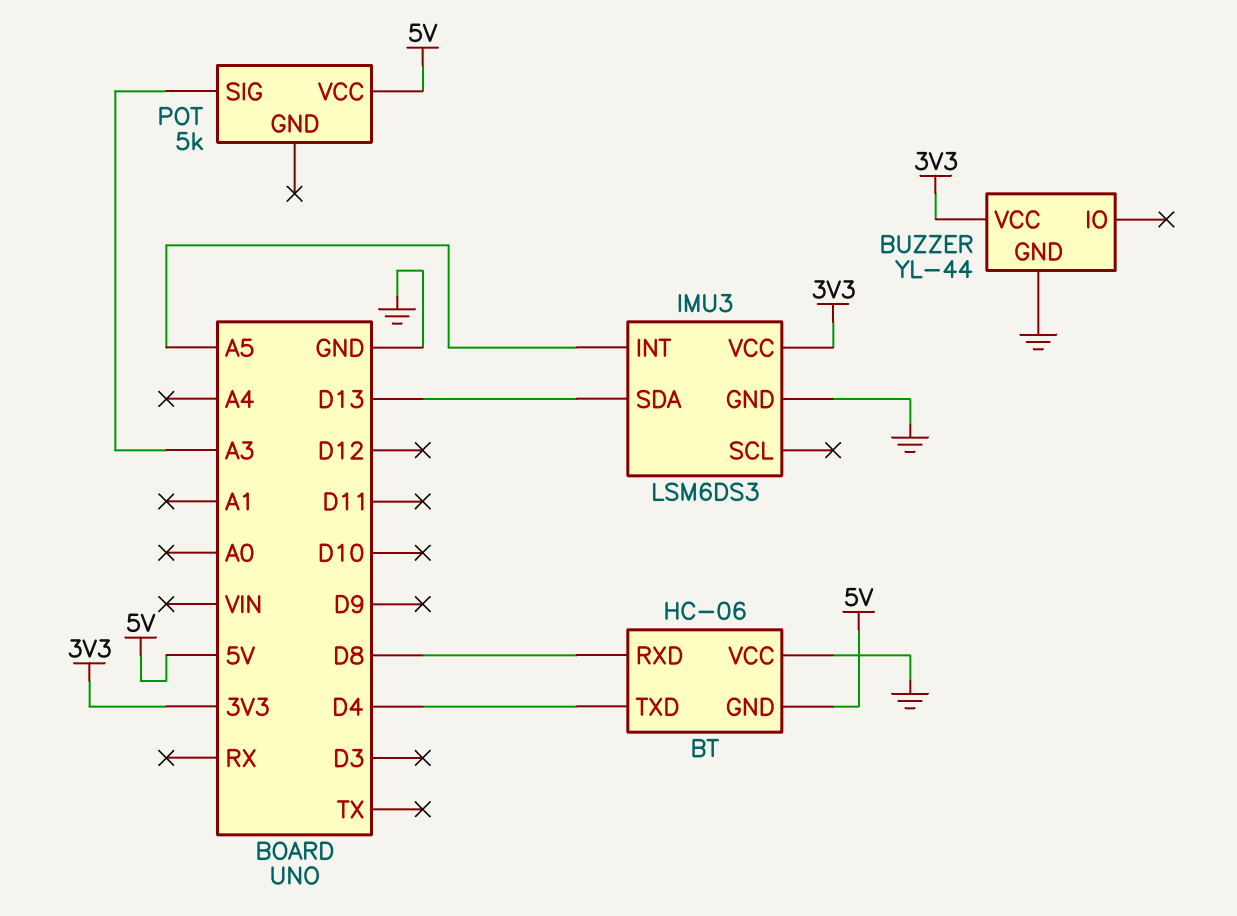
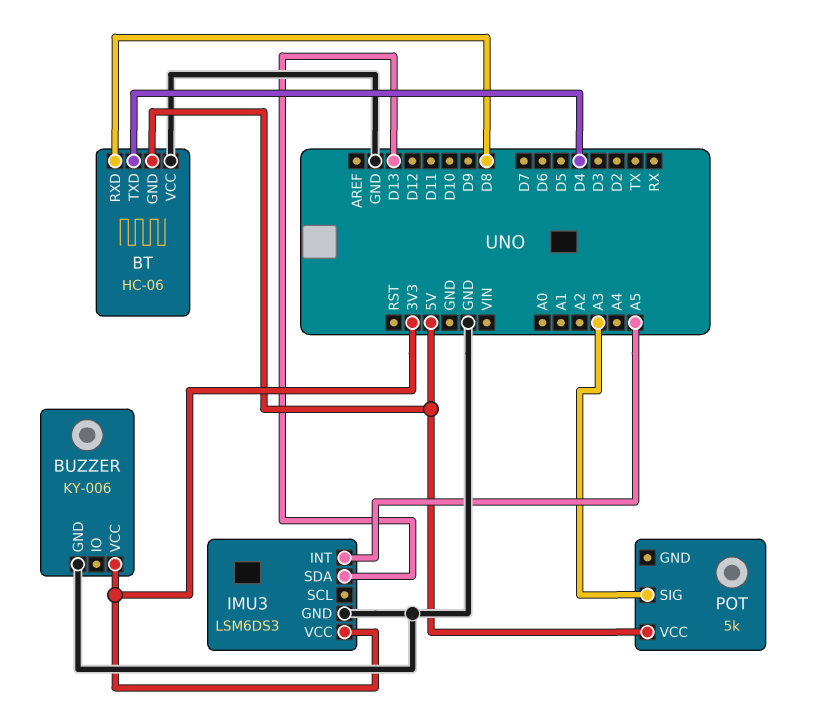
BUZZER: YL-44 -> KY-006

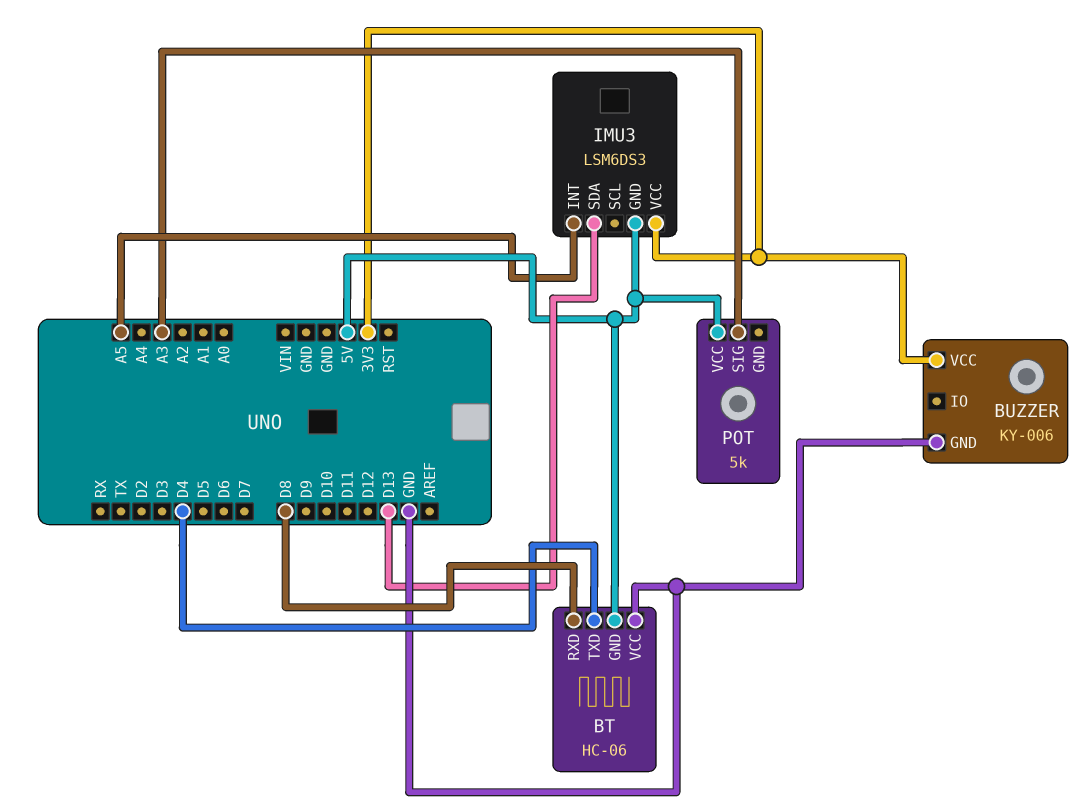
IMU3 pin GND: GND -> 5V

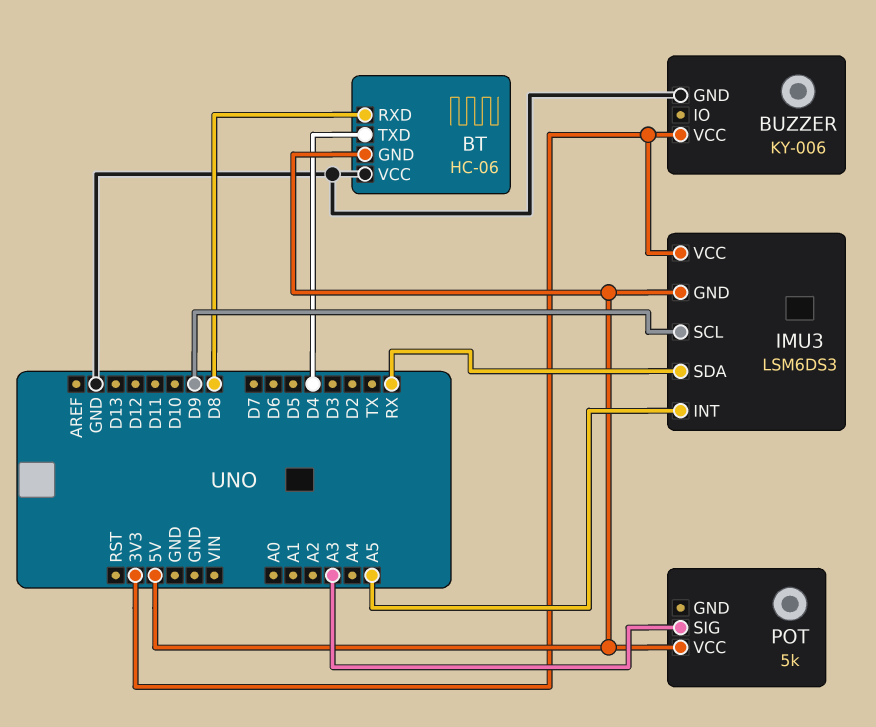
IMU3 pin SCL: none -> D9
IMU3 pin SDA: D13 -> RX

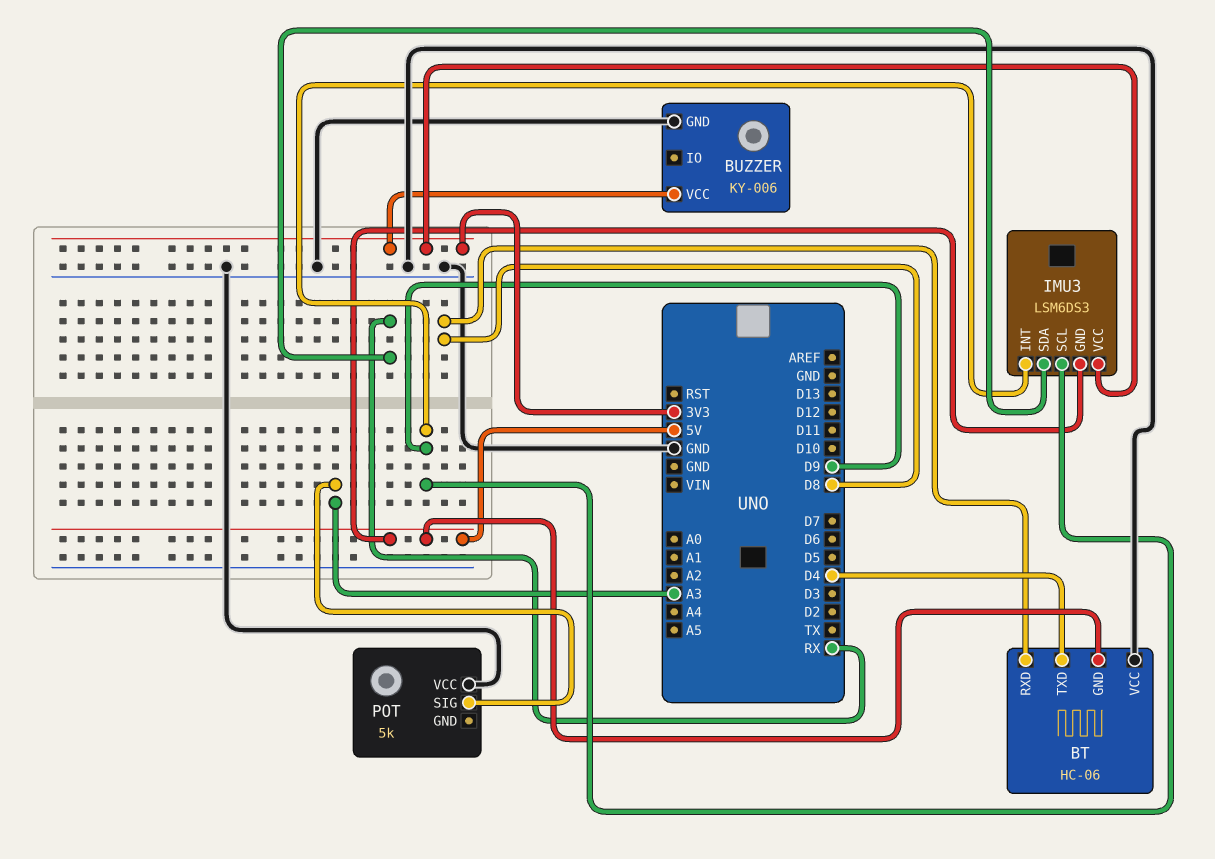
IMU3 pin INT: A5 -> D9
POT pin VCC: 5V -> GND

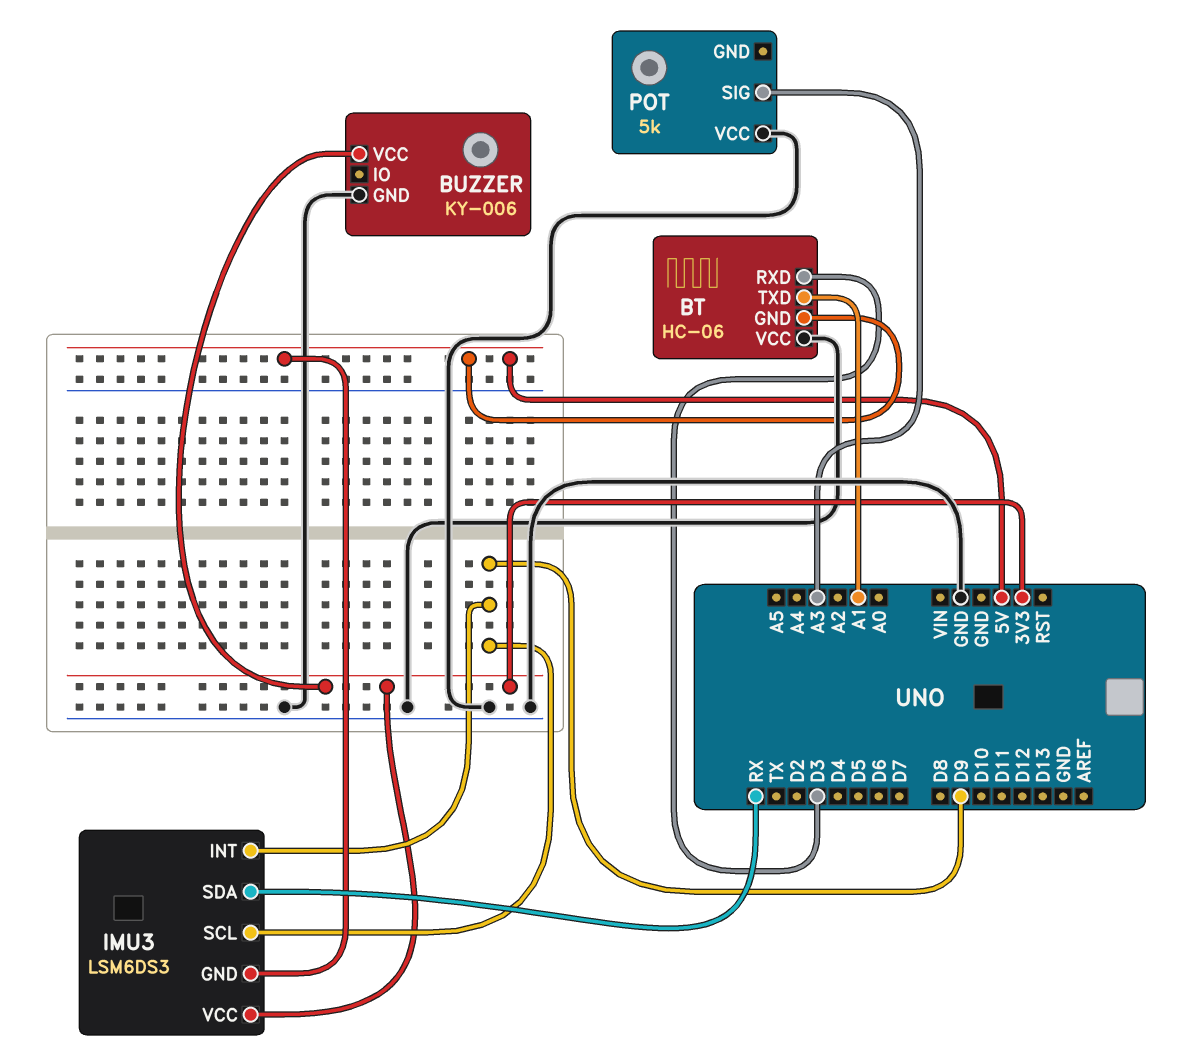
BT pin RXD: D8 -> D3
BT pin TXD: D4 -> A1

